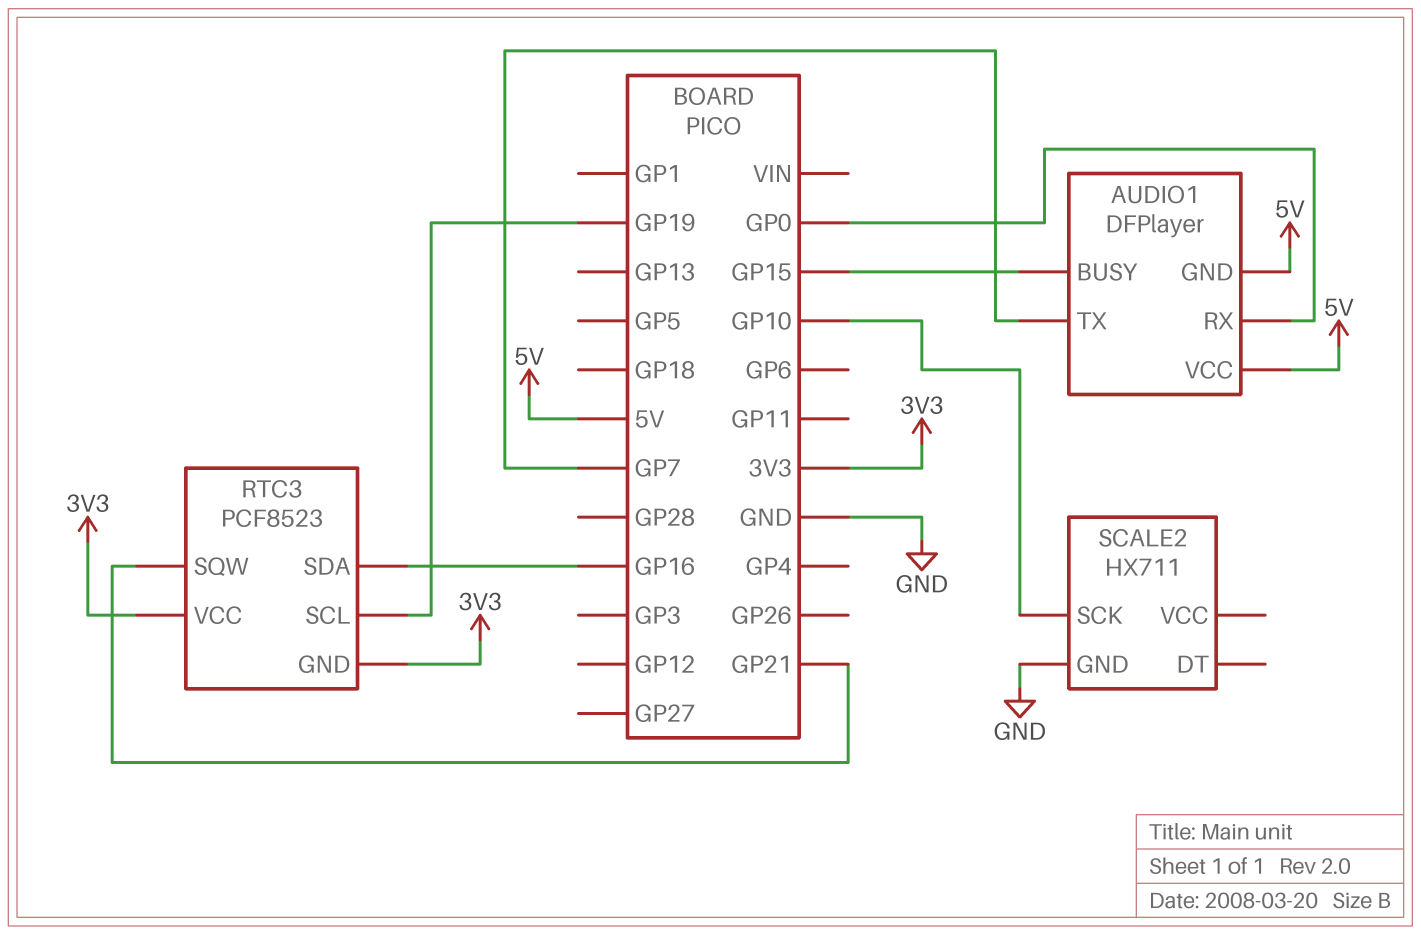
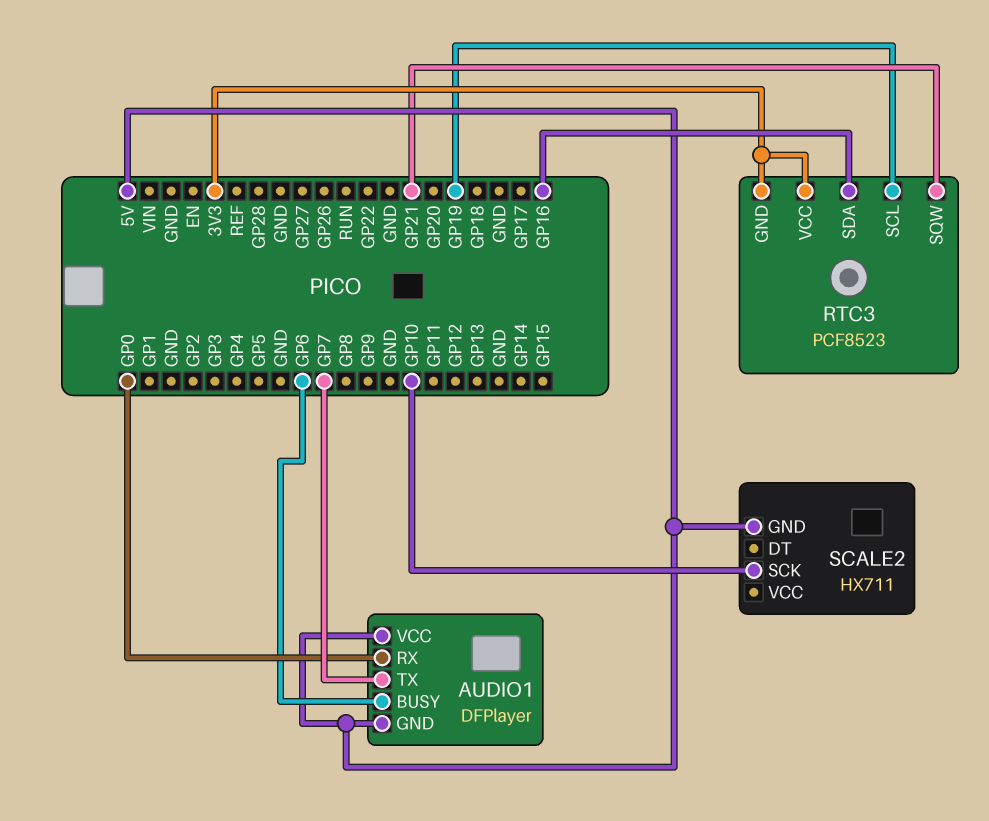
AUDIO1 pin BUSY: GP15 -> GP6
SCALE2 pin GND: GND -> 5V

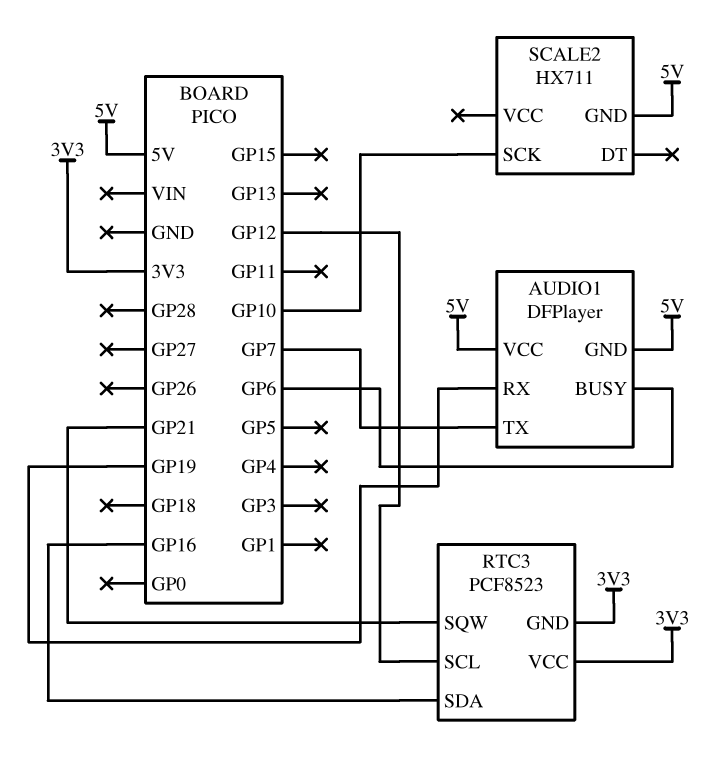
AUDIO1 pin RX: GP0 -> GP19
RTC3 pin SCL: GP19 -> GP12

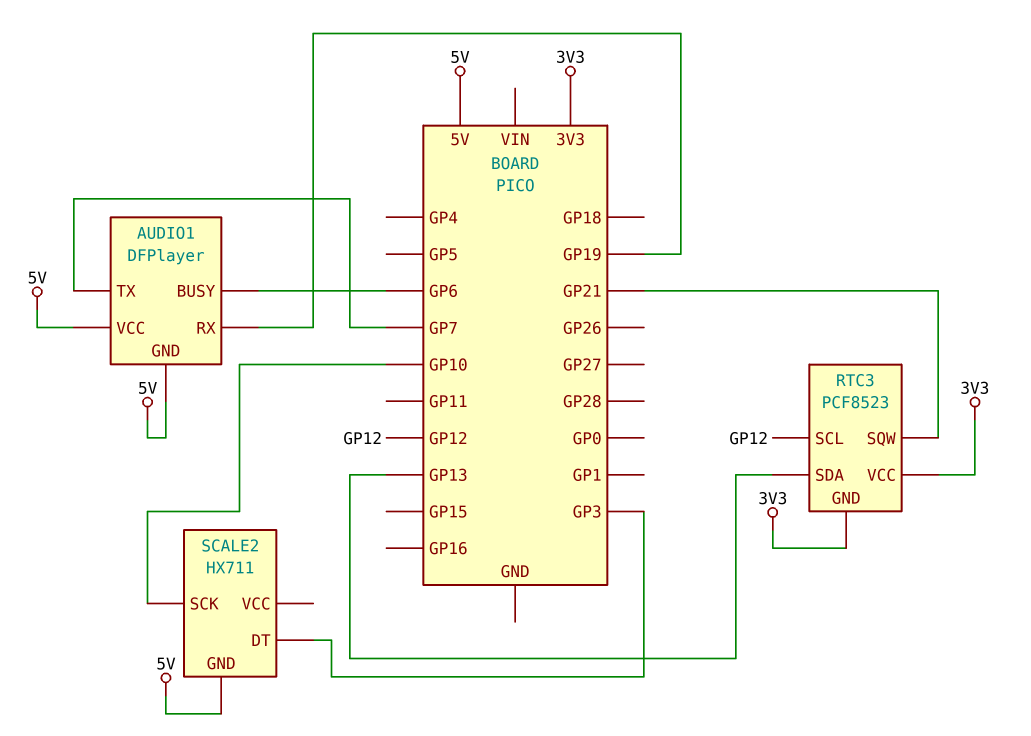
RTC3 pin SDA: GP16 -> GP13
SCALE2 pin DT: none -> GP3

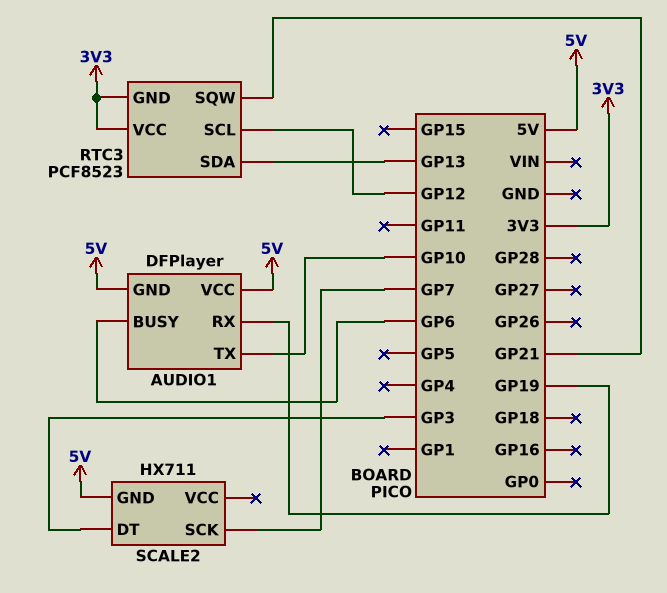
AUDIO1 pin TX: GP7 -> GP10
SCALE2 pin SCK: GP10 -> GP7

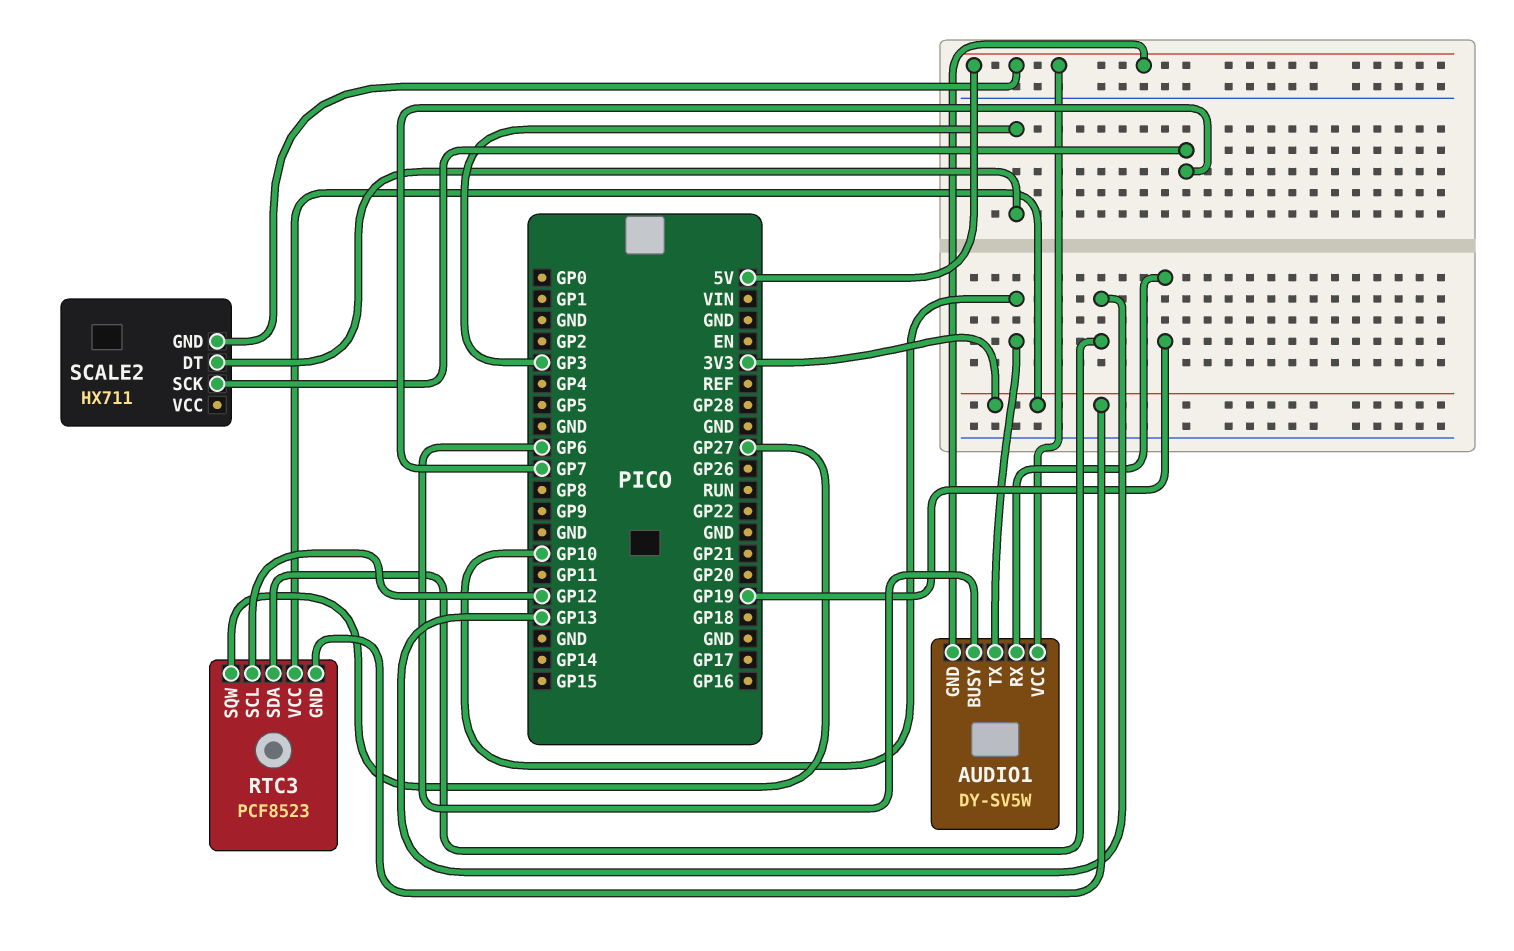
AUDIO1: DFPlayer -> DY-SV5W
RTC3 pin SQW: GP21 -> GP27

